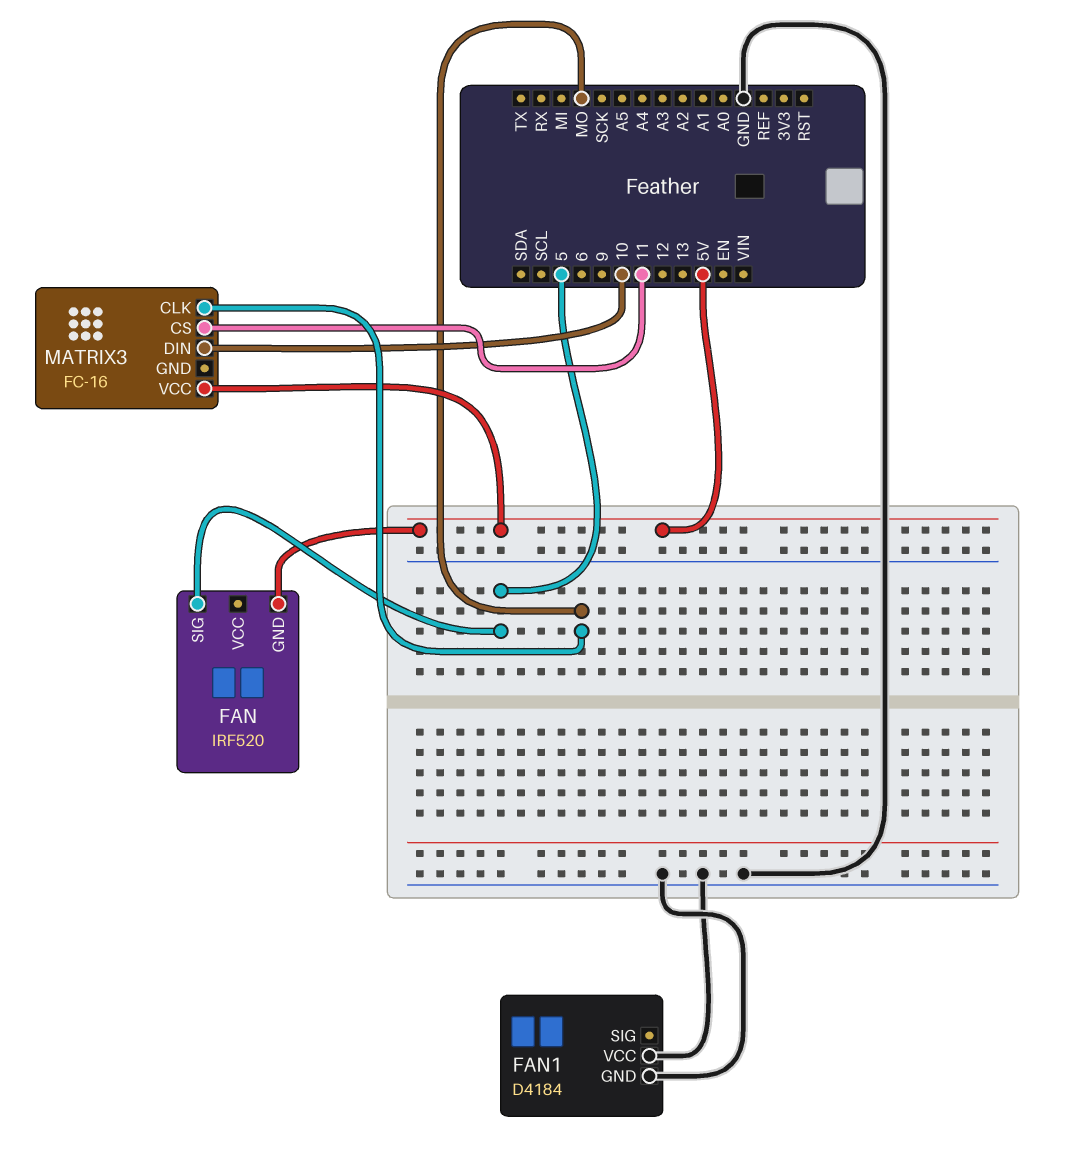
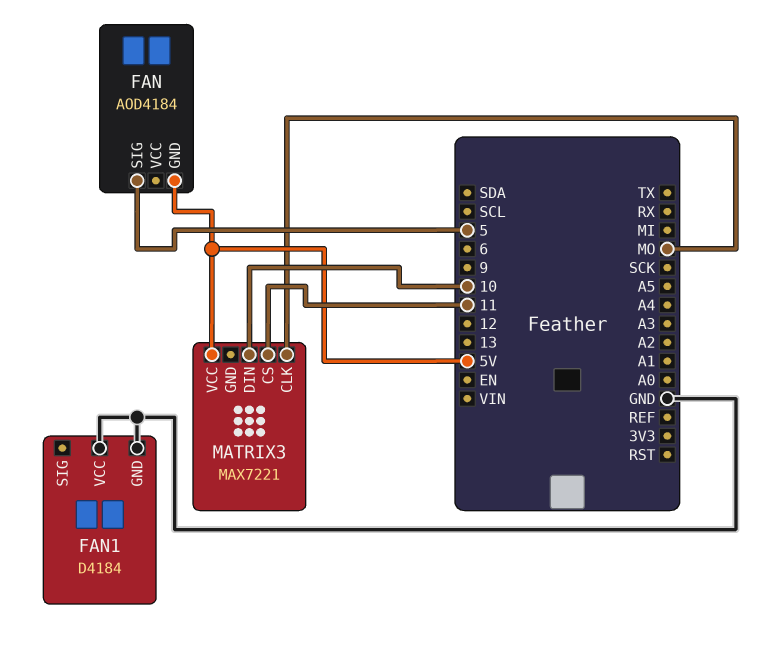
FAN: IRF520 -> AOD4184
MATRIX3: FC-16 -> MAX7221

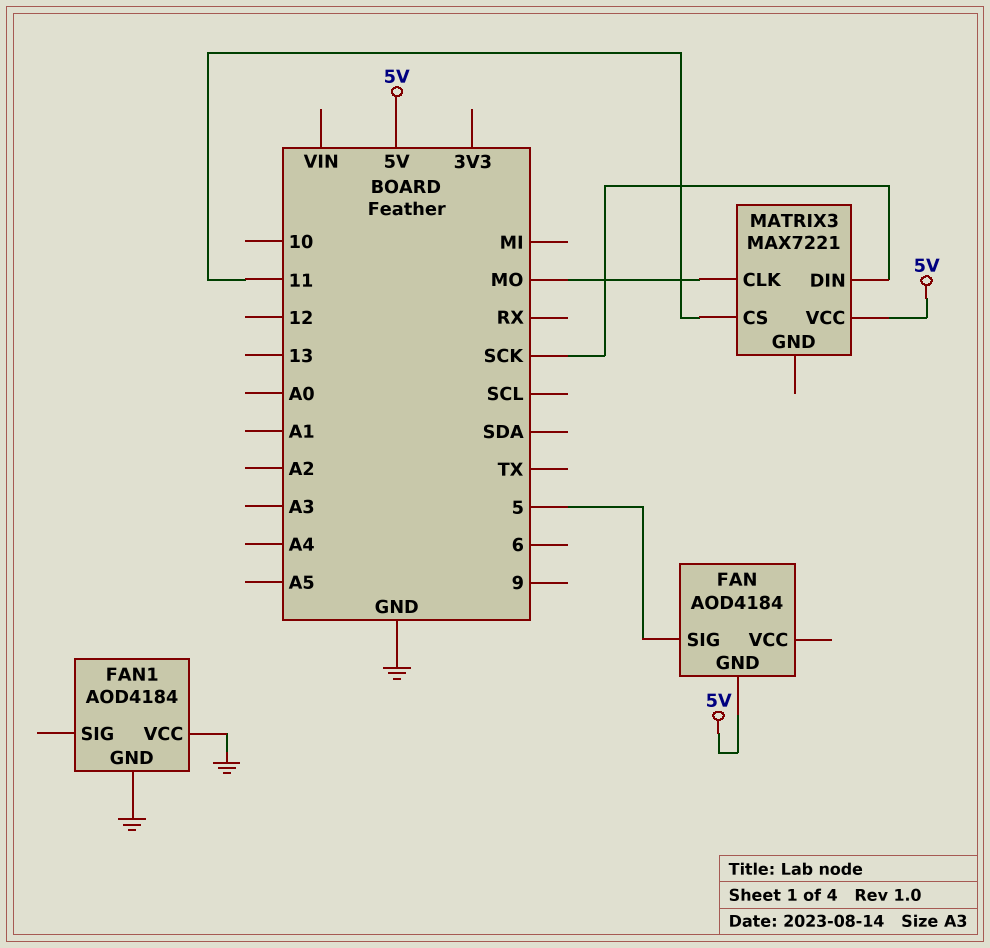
FAN1: D4184 -> AOD4184
MATRIX3 pin DIN: 10 -> SCK

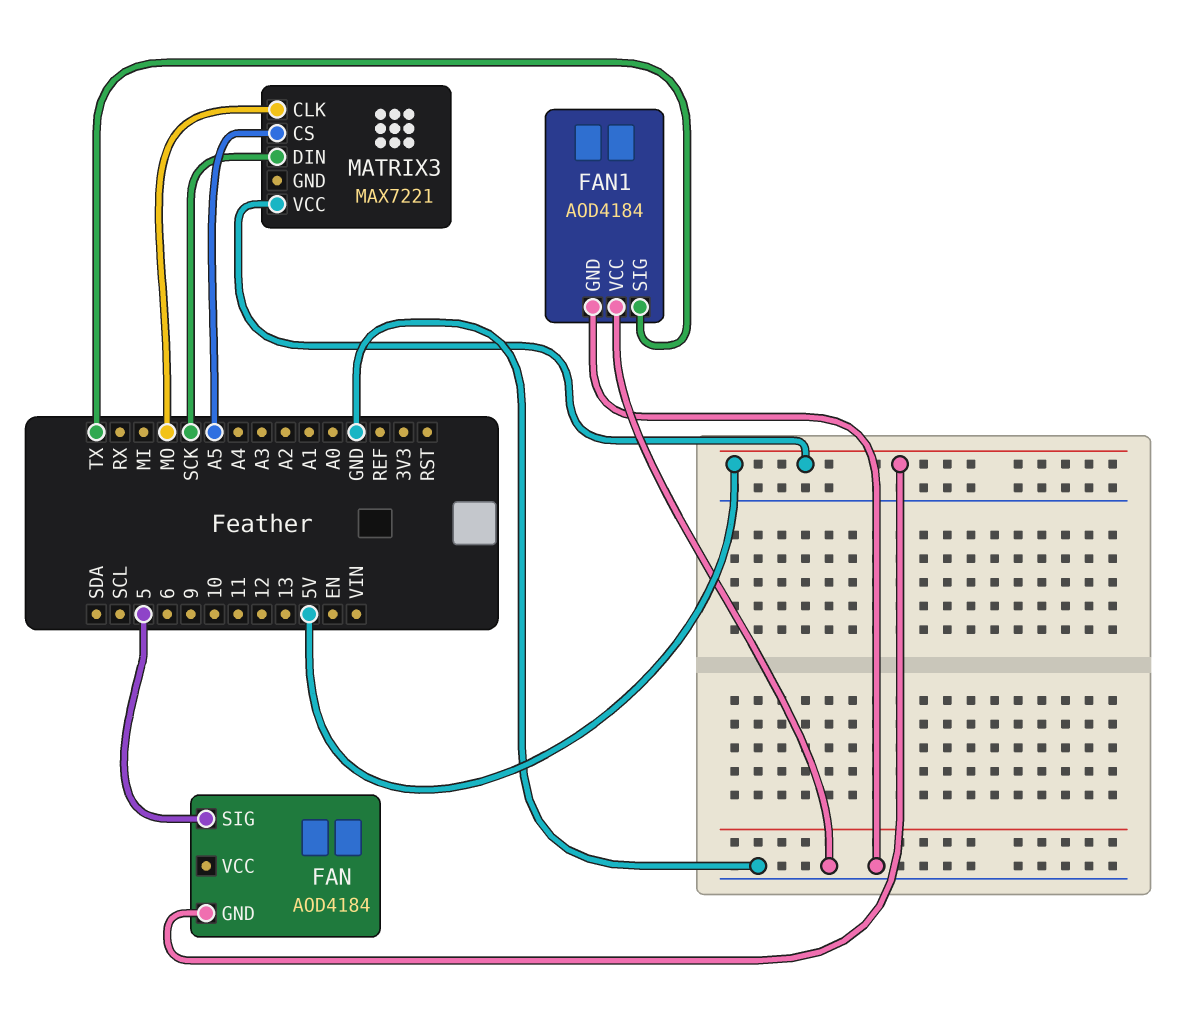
FAN1 pin SIG: none -> TX
MATRIX3 pin CS: 11 -> A5

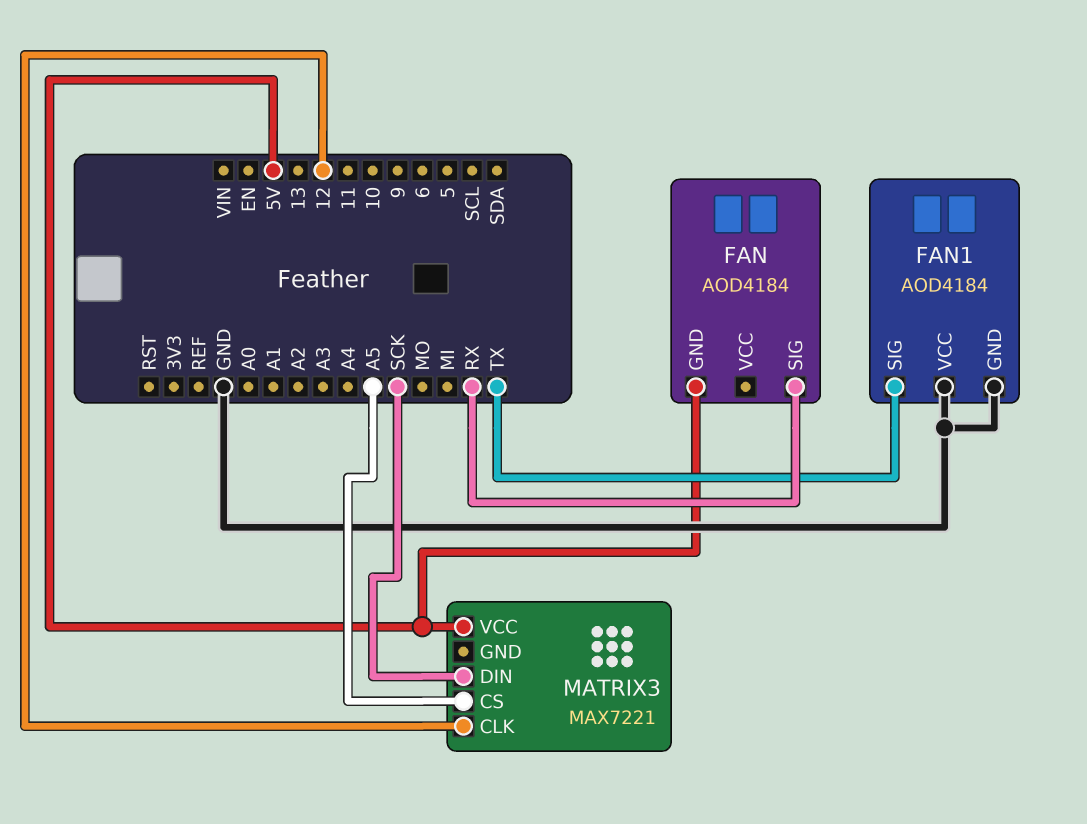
FAN pin SIG: 5 -> RX
MATRIX3 pin CLK: MO -> 12

